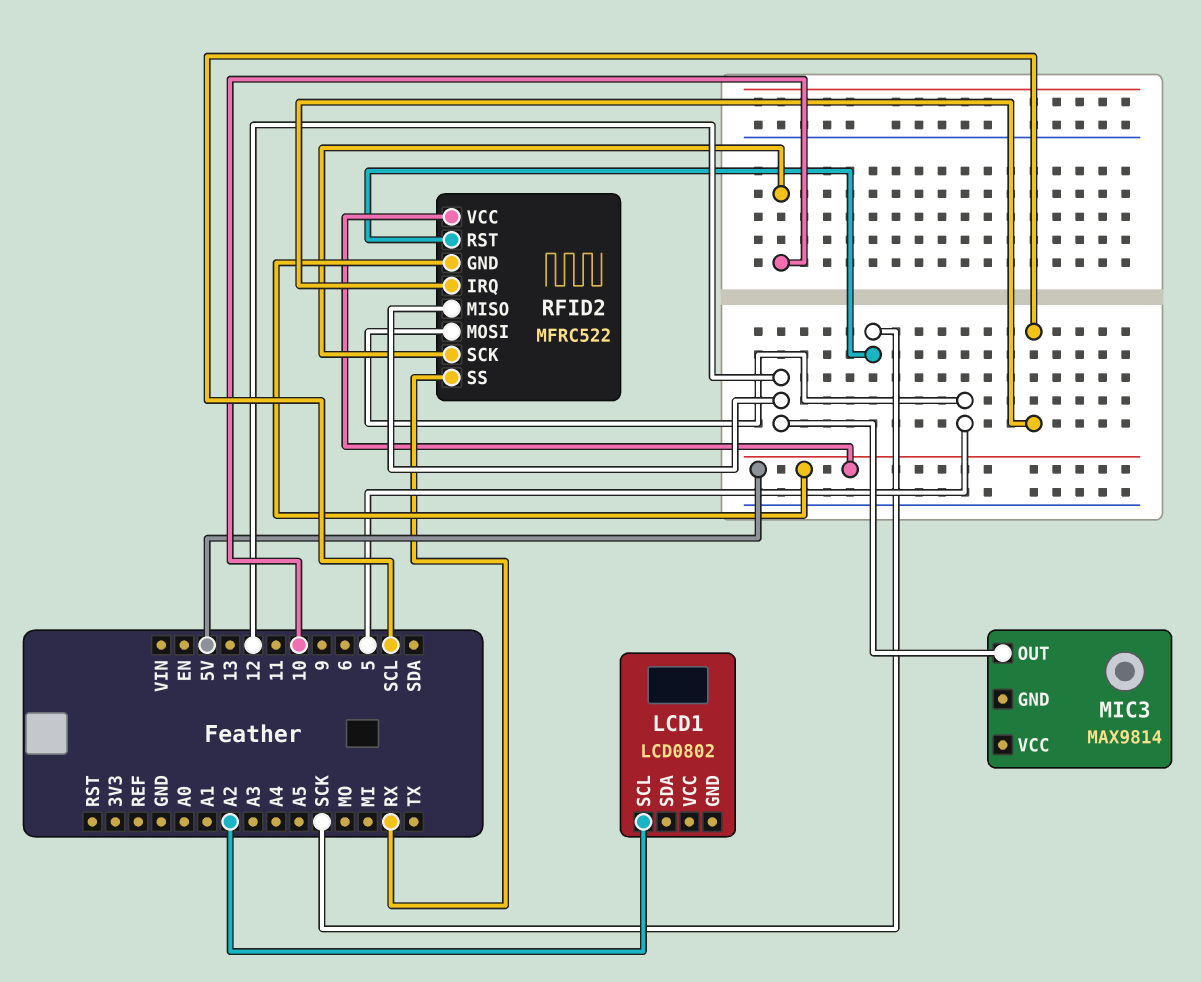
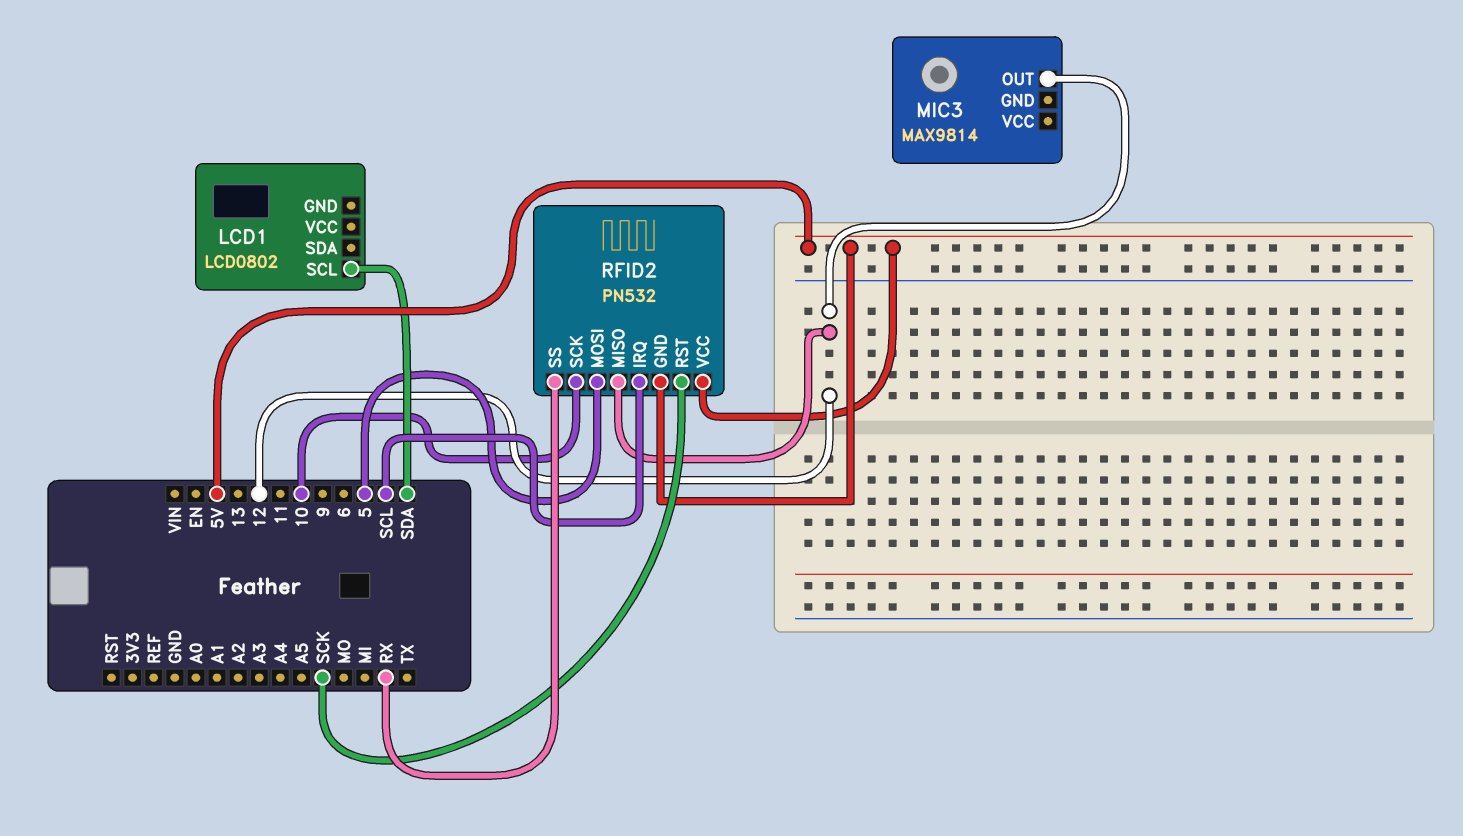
LCD1 pin SCL: A2 -> SDA
RFID2: MFRC522 -> PN532

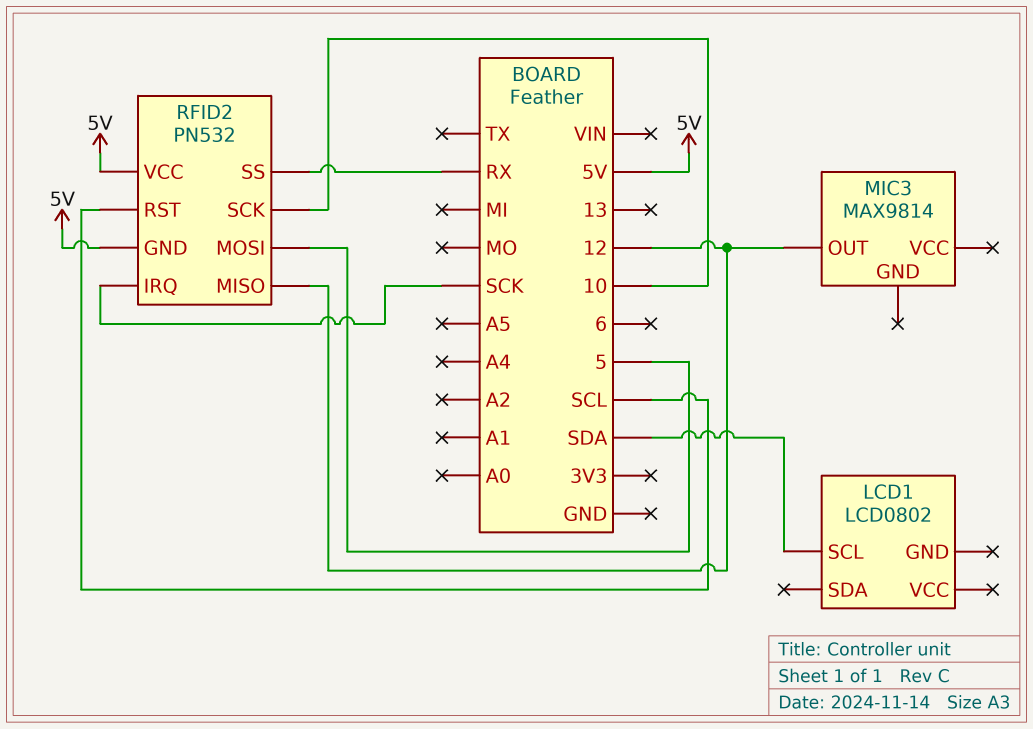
RFID2 pin IRQ: SCL -> SCK
RFID2 pin RST: SCK -> SCL

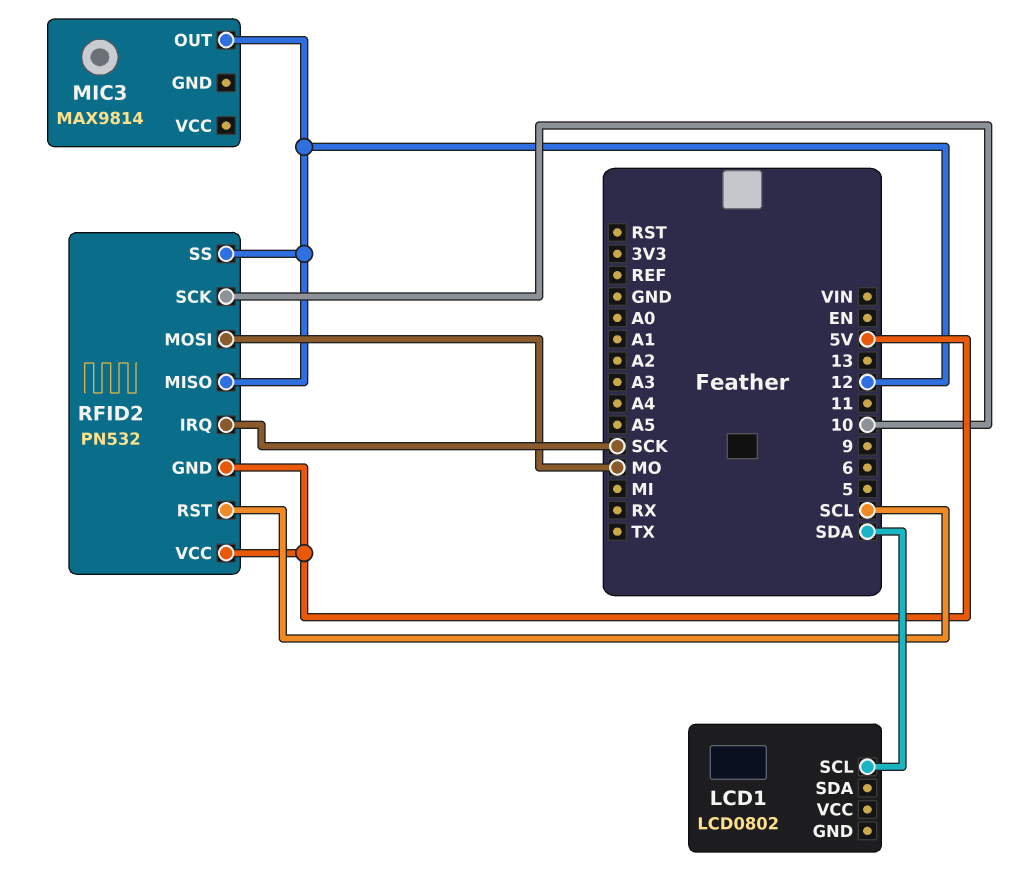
RFID2 pin MOSI: 5 -> MO
RFID2 pin SS: RX -> 12

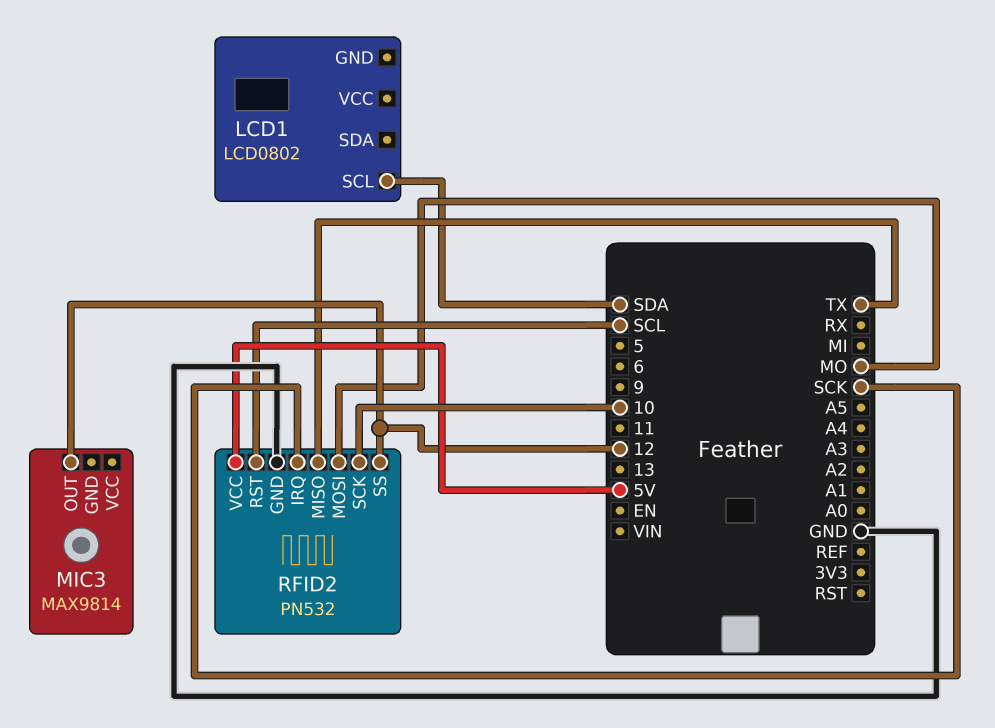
RFID2 pin GND: 5V -> GND
RFID2 pin MISO: 12 -> TX

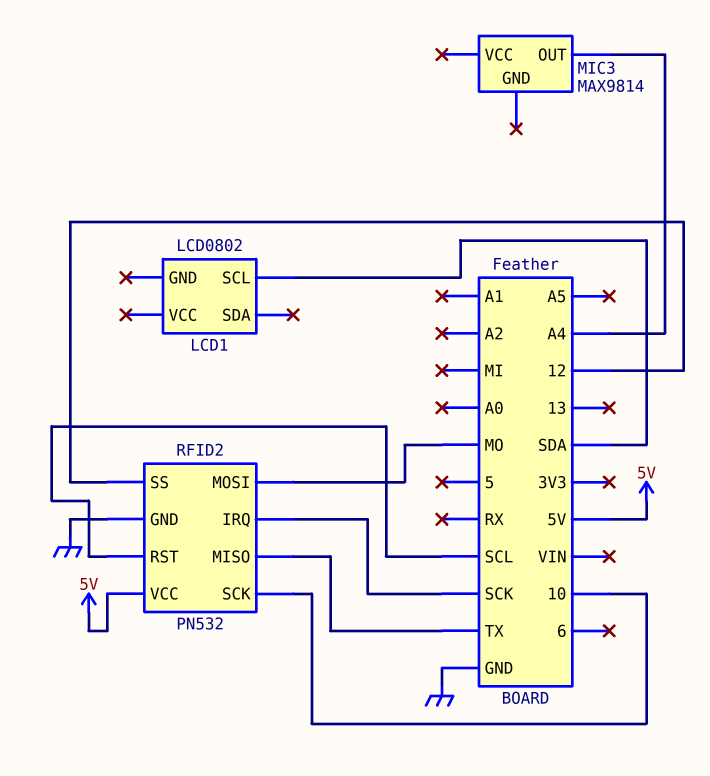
MIC3 pin OUT: 12 -> A4

